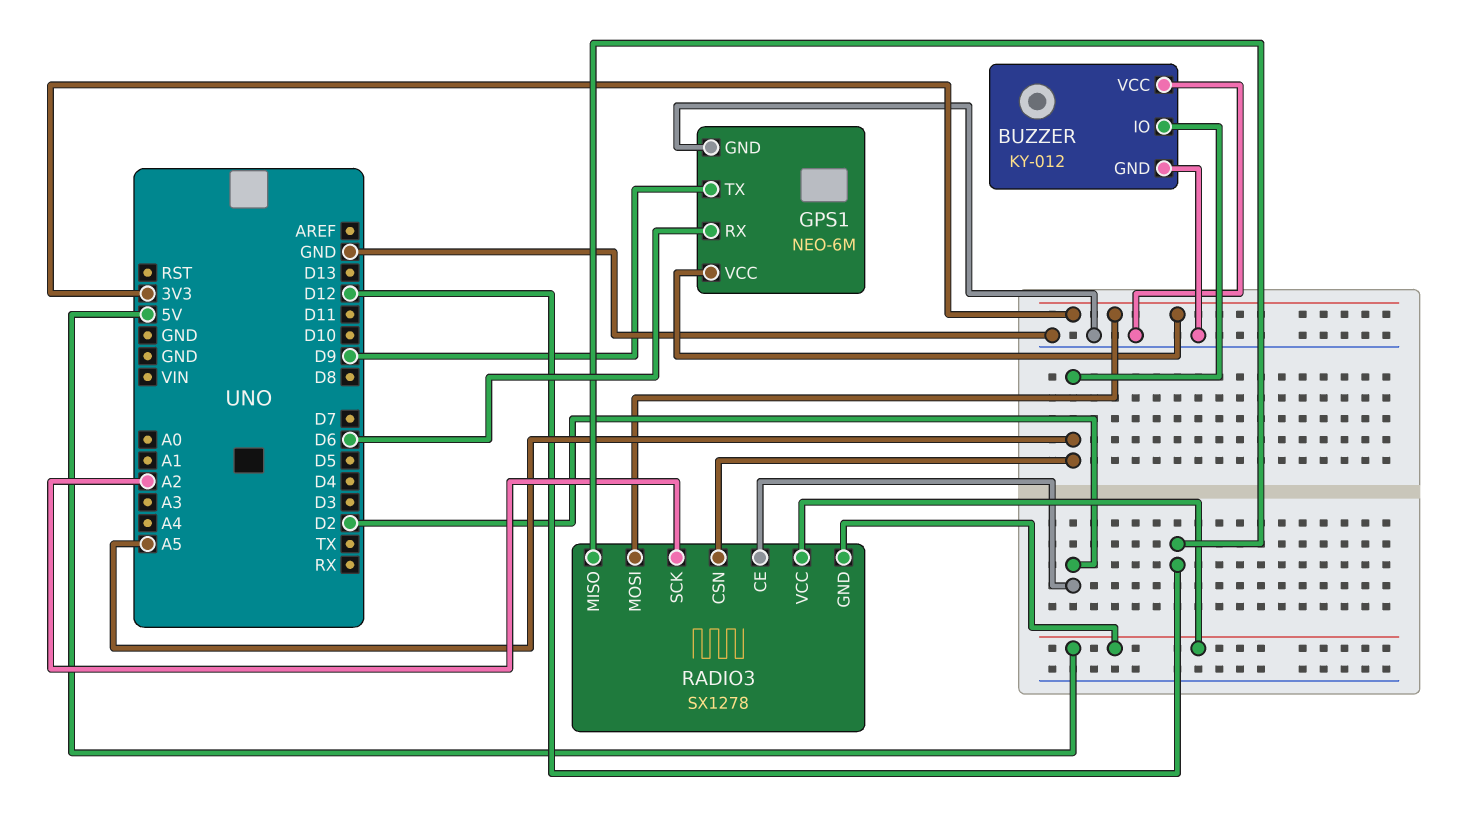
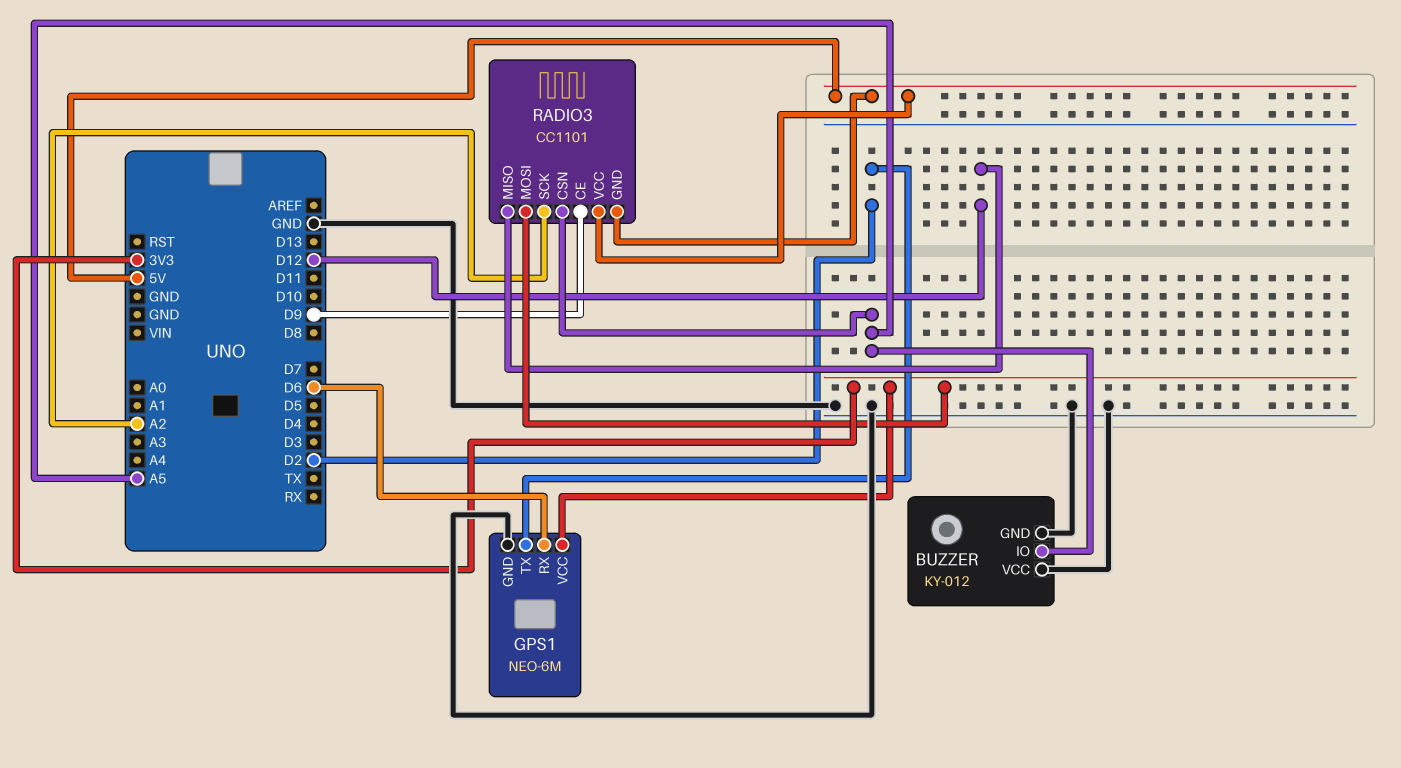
GPS1 pin TX: D9 -> D2
RADIO3: SX1278 -> CC1101
RADIO3 pin CE: D2 -> D9

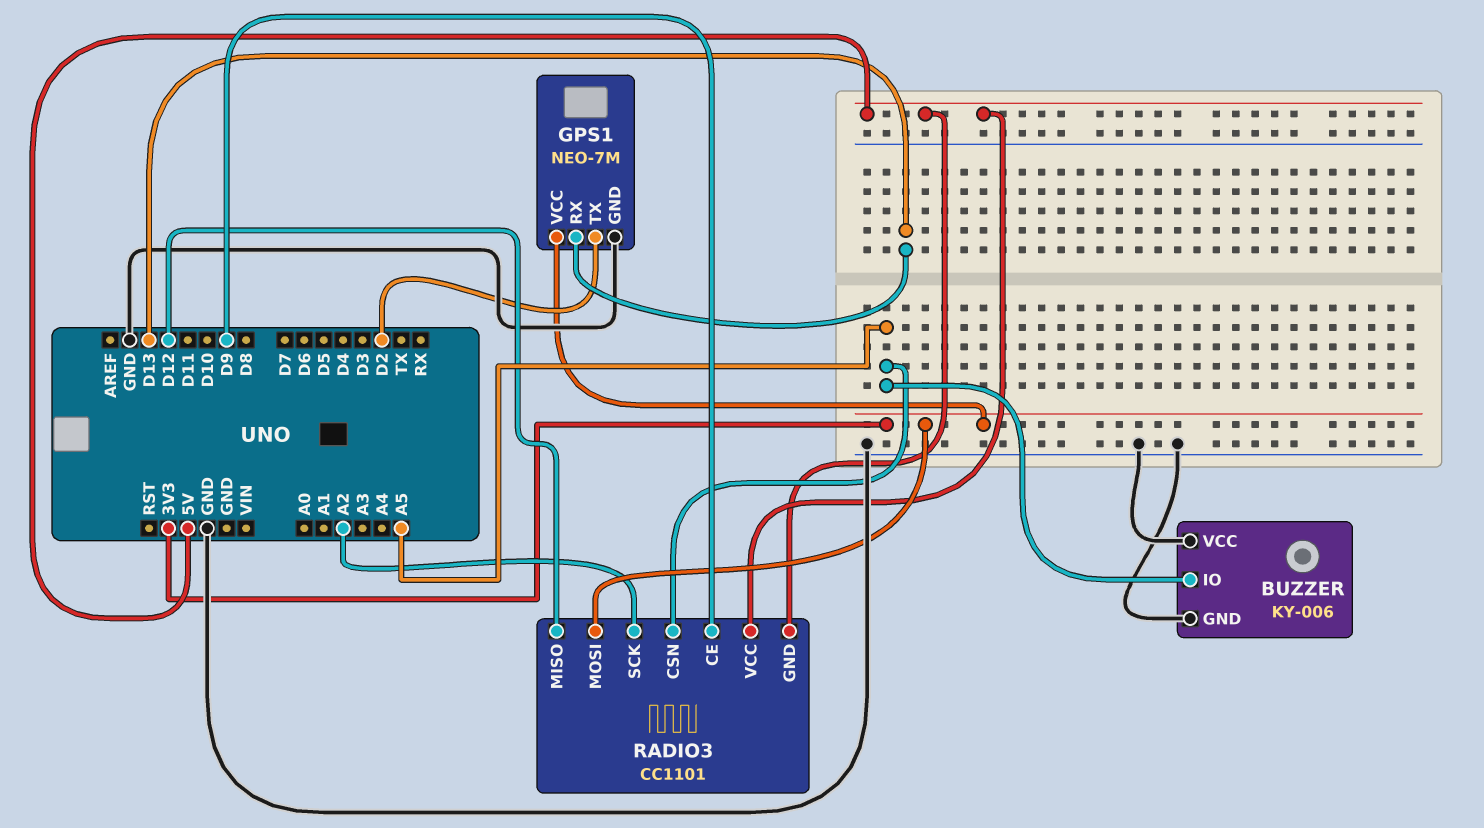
BUZZER: KY-012 -> KY-006
GPS1: NEO-6M -> NEO-7M
GPS1 pin RX: D6 -> D13

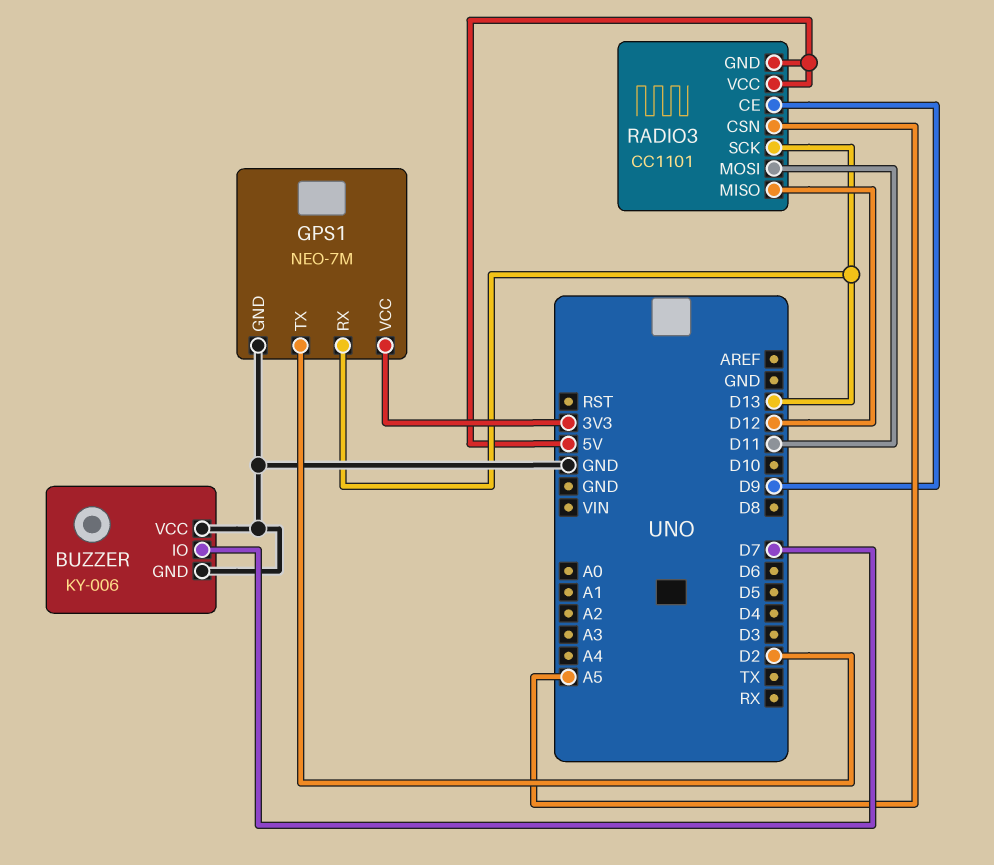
BUZZER pin IO: A5 -> D7
RADIO3 pin MOSI: 3V3 -> D11
RADIO3 pin SCK: A2 -> D13

